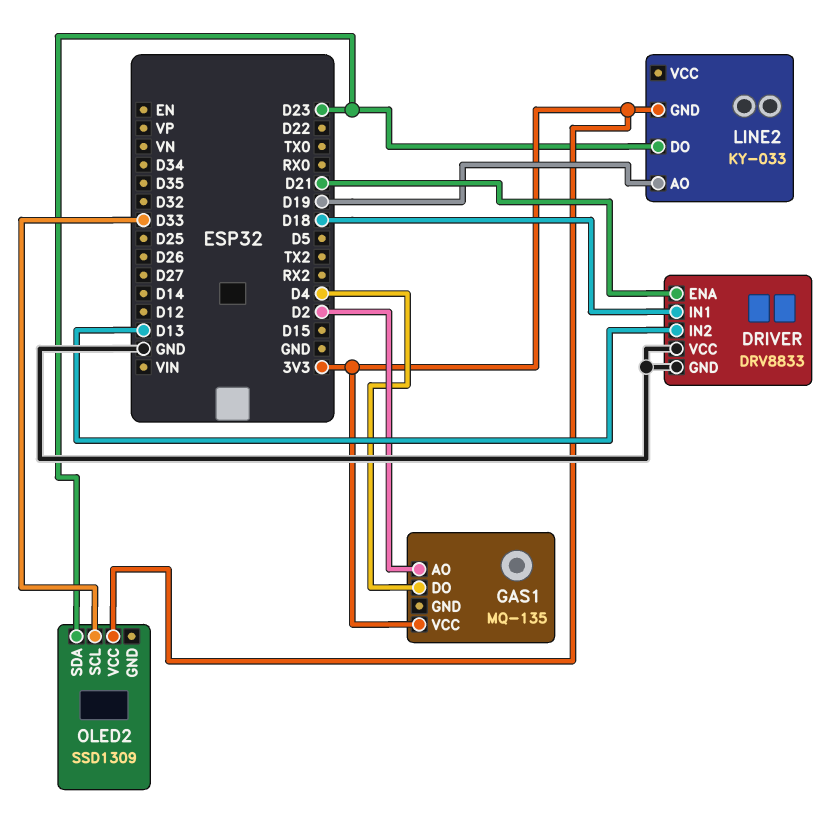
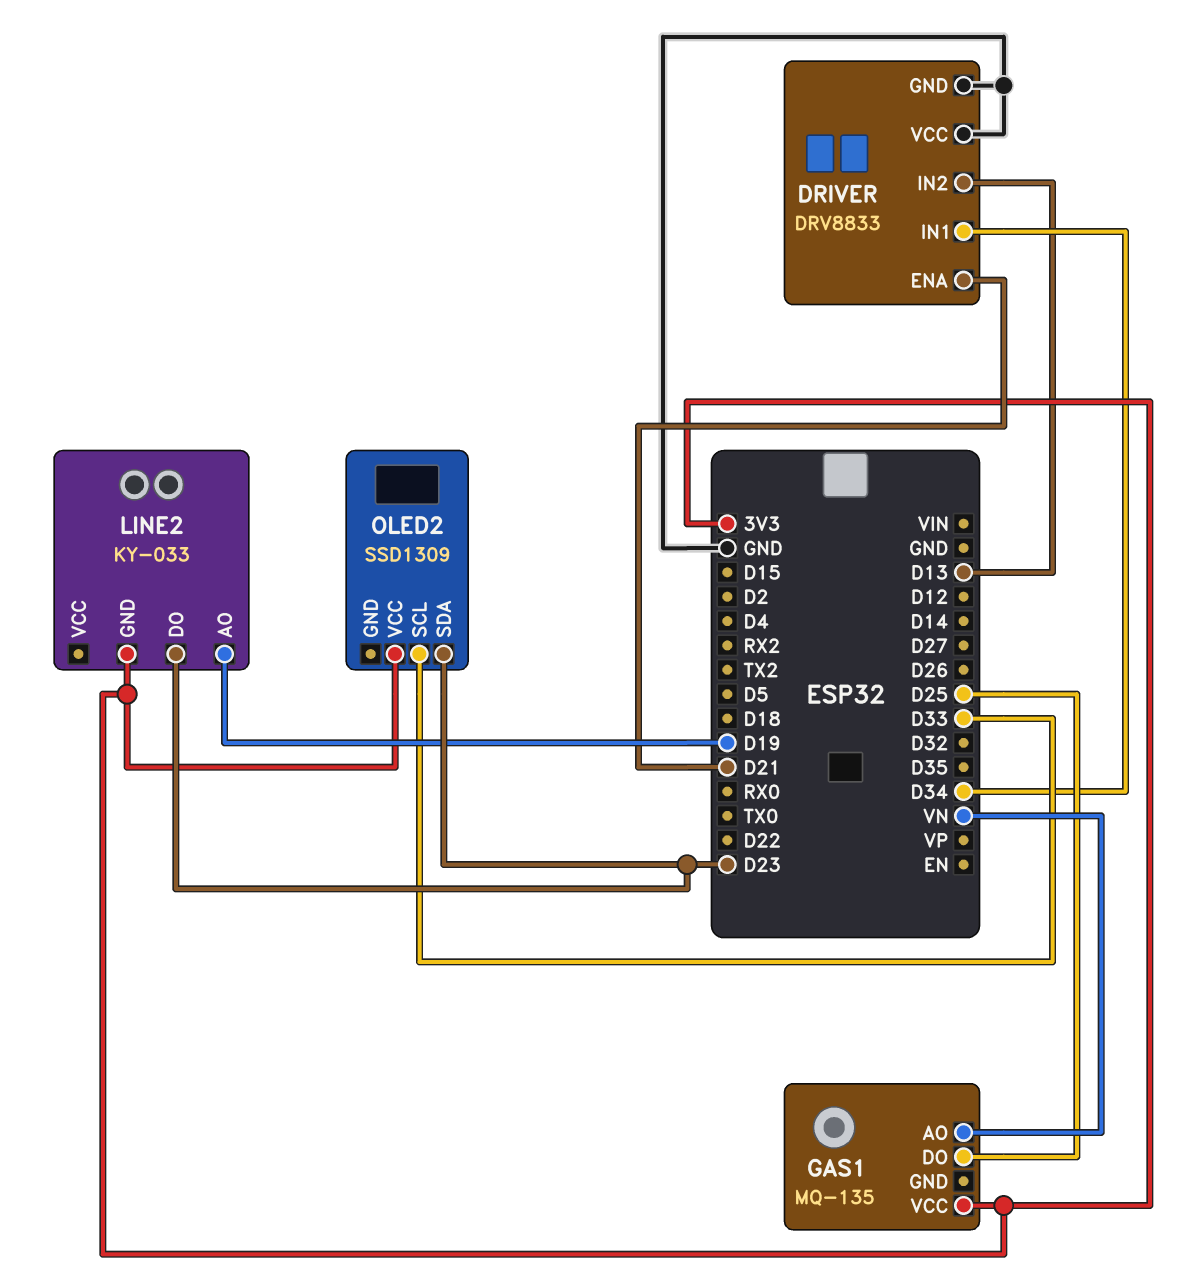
DRIVER pin IN1: D18 -> D34
GAS1 pin AO: D2 -> VN
GAS1 pin DO: D4 -> D25

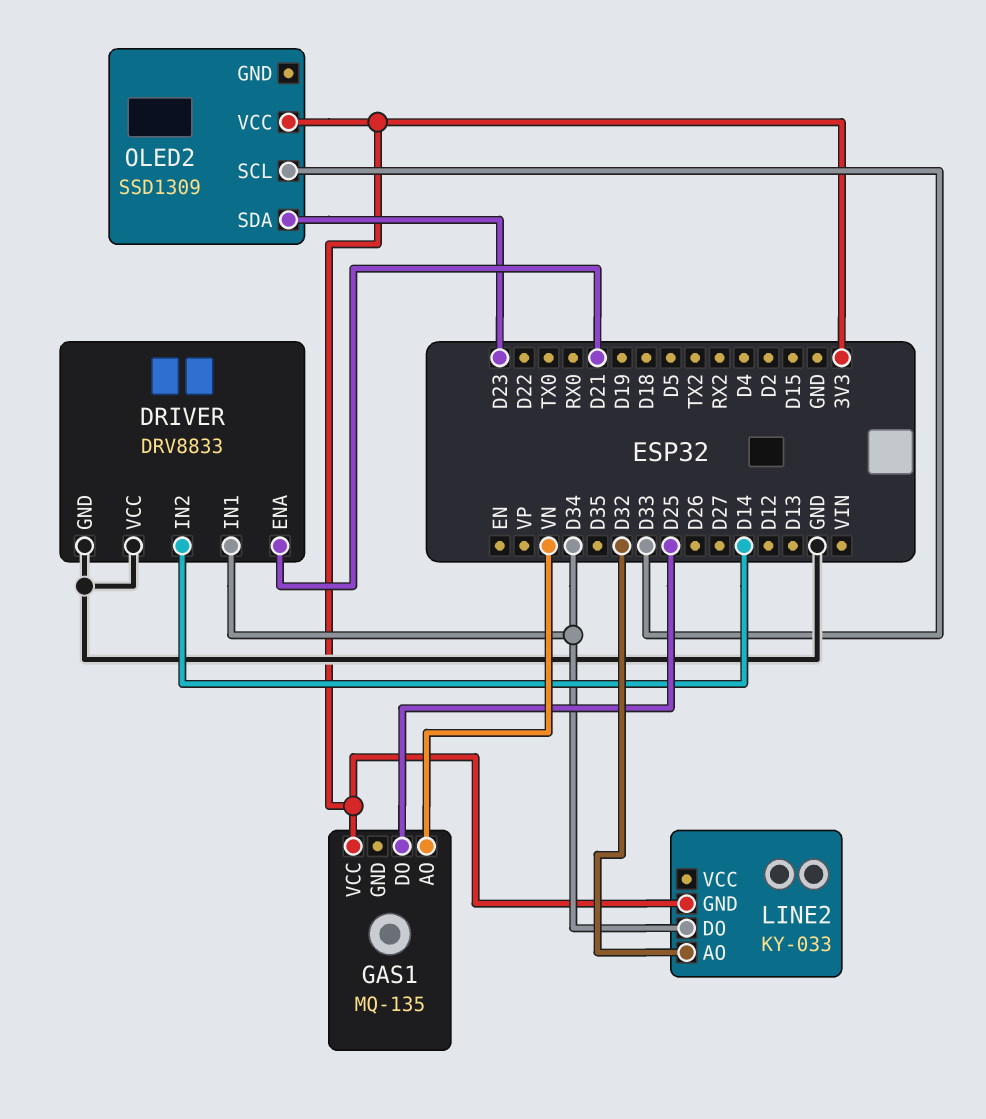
DRIVER pin IN2: D13 -> D14
LINE2 pin AO: D19 -> D32
LINE2 pin DO: D23 -> D34

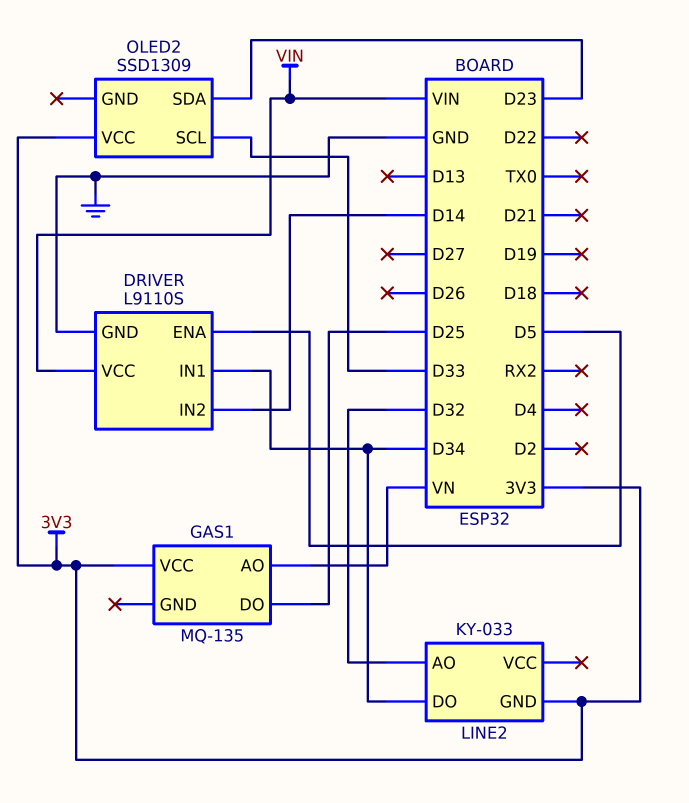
DRIVER: DRV8833 -> L9110S
DRIVER pin ENA: D21 -> D5
DRIVER pin VCC: GND -> VIN

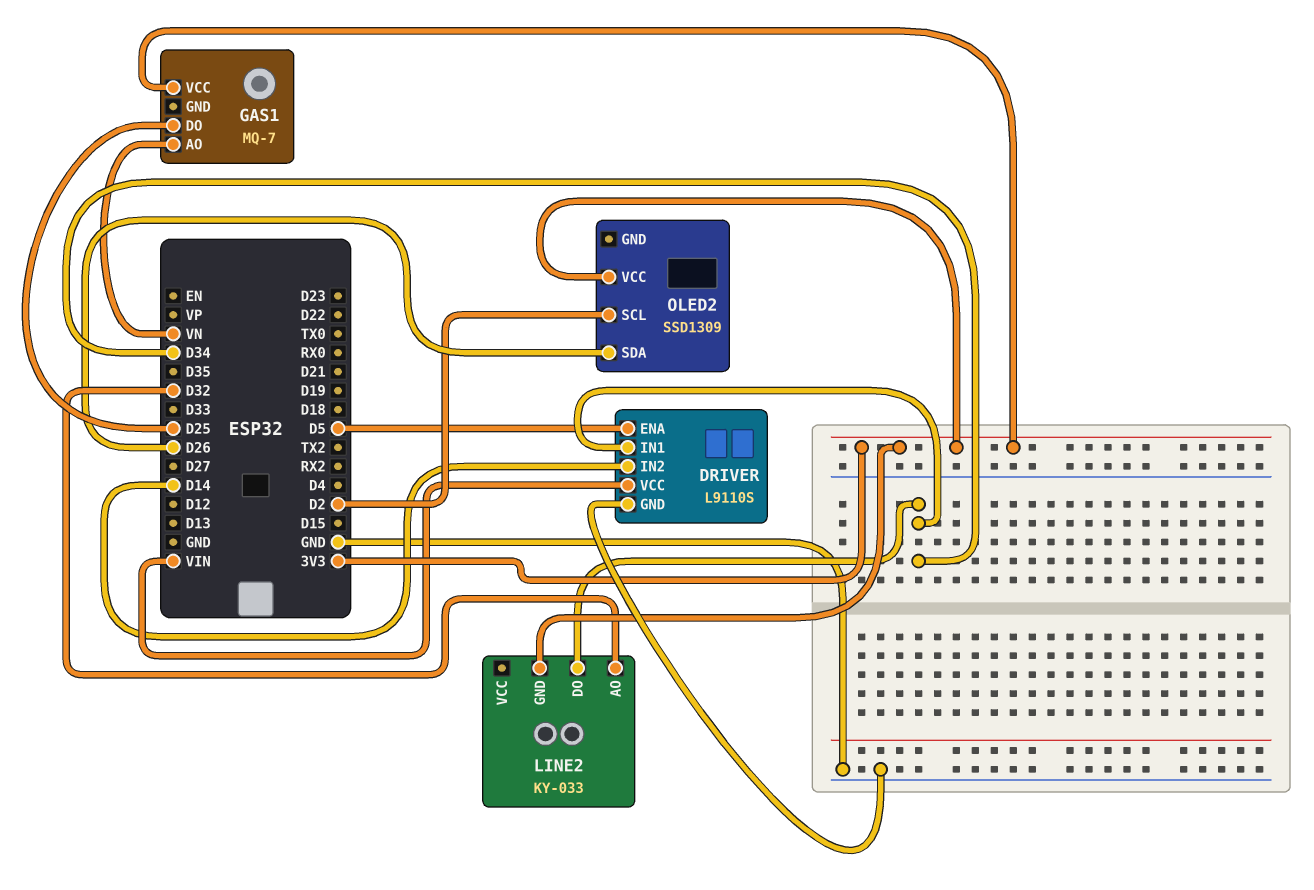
GAS1: MQ-135 -> MQ-7
OLED2 pin SCL: D33 -> D2
OLED2 pin SDA: D23 -> D26

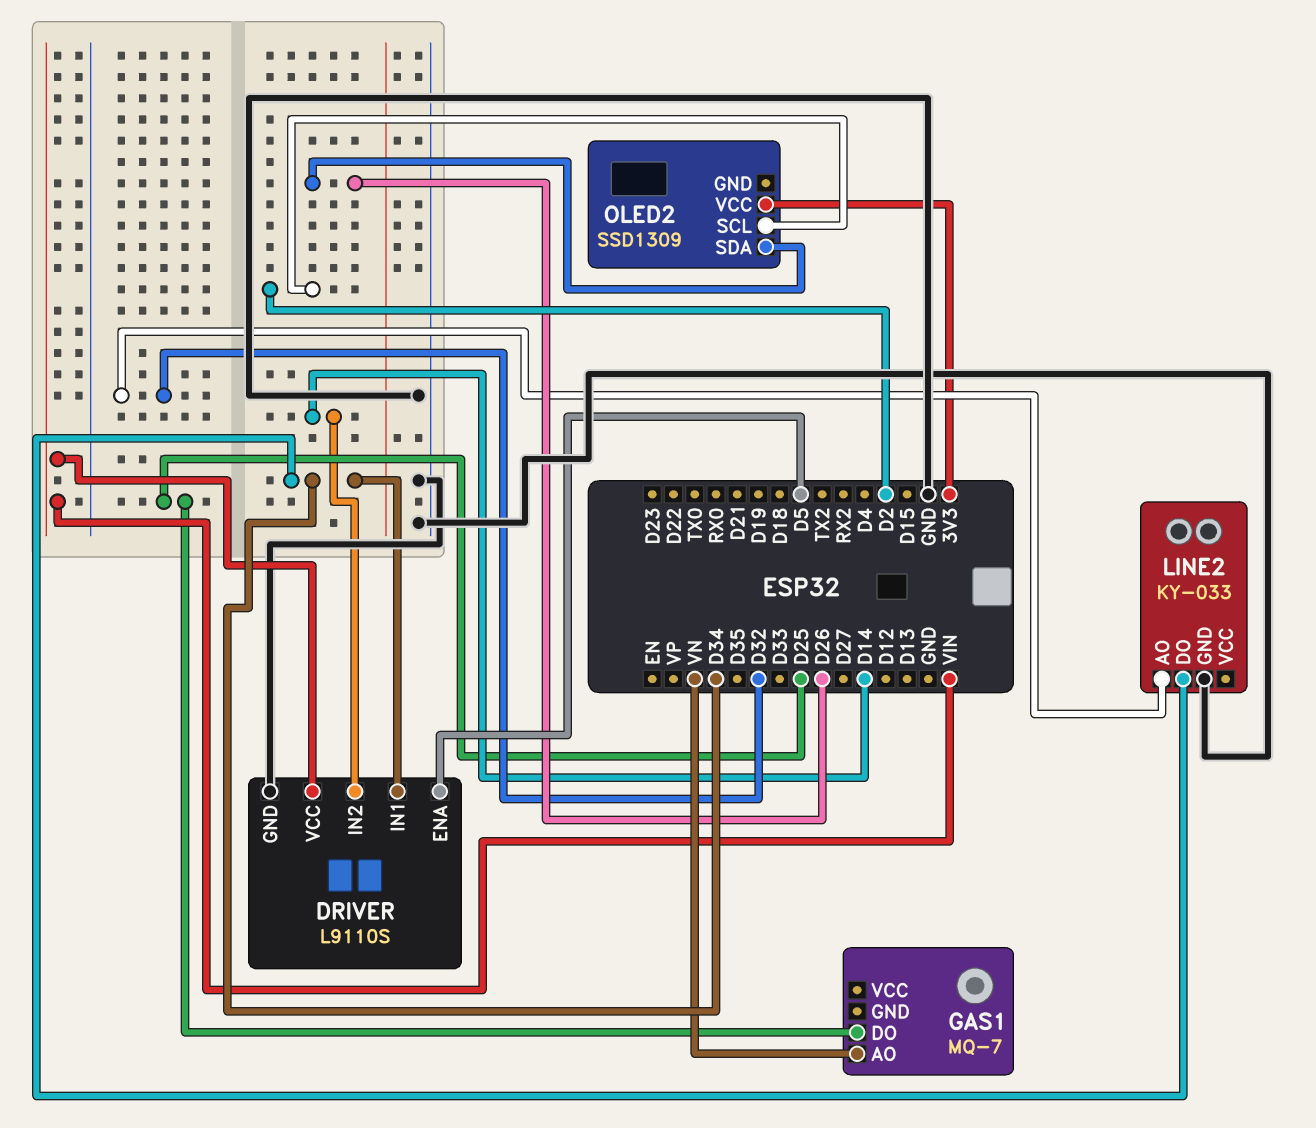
GAS1 pin VCC: 3V3 -> none
LINE2 pin GND: 3V3 -> GND

